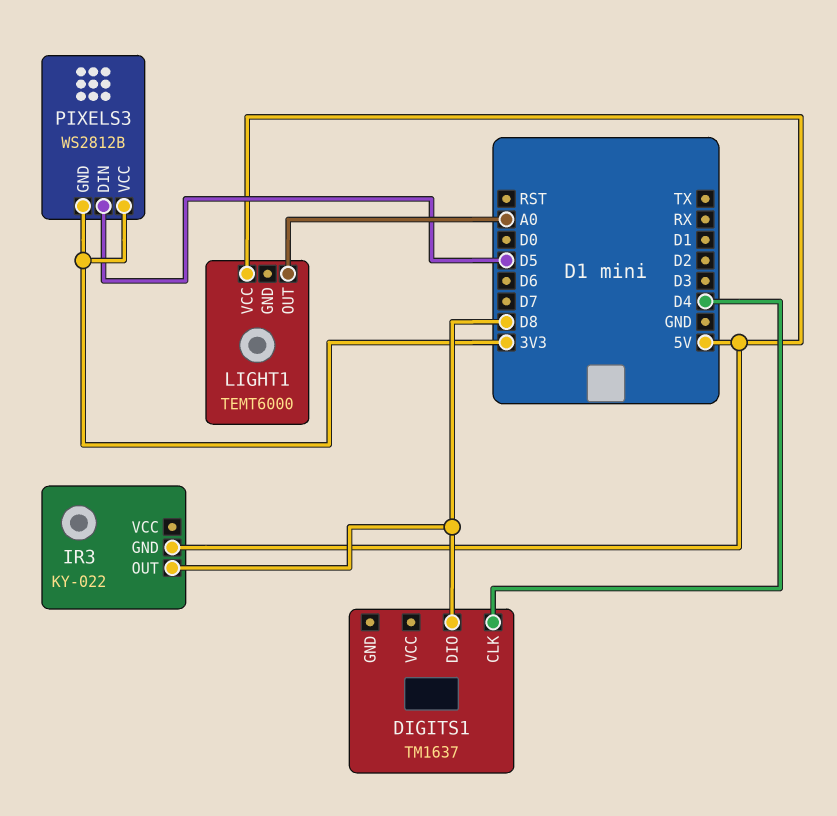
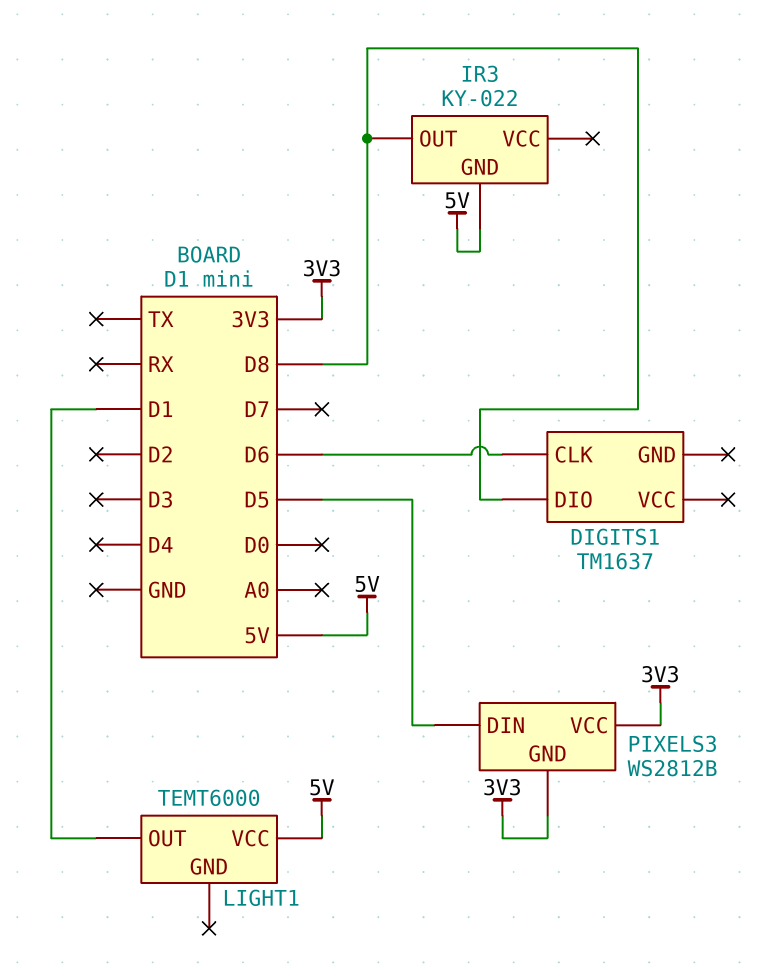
DIGITS1 pin CLK: D4 -> D6
LIGHT1 pin OUT: A0 -> D1

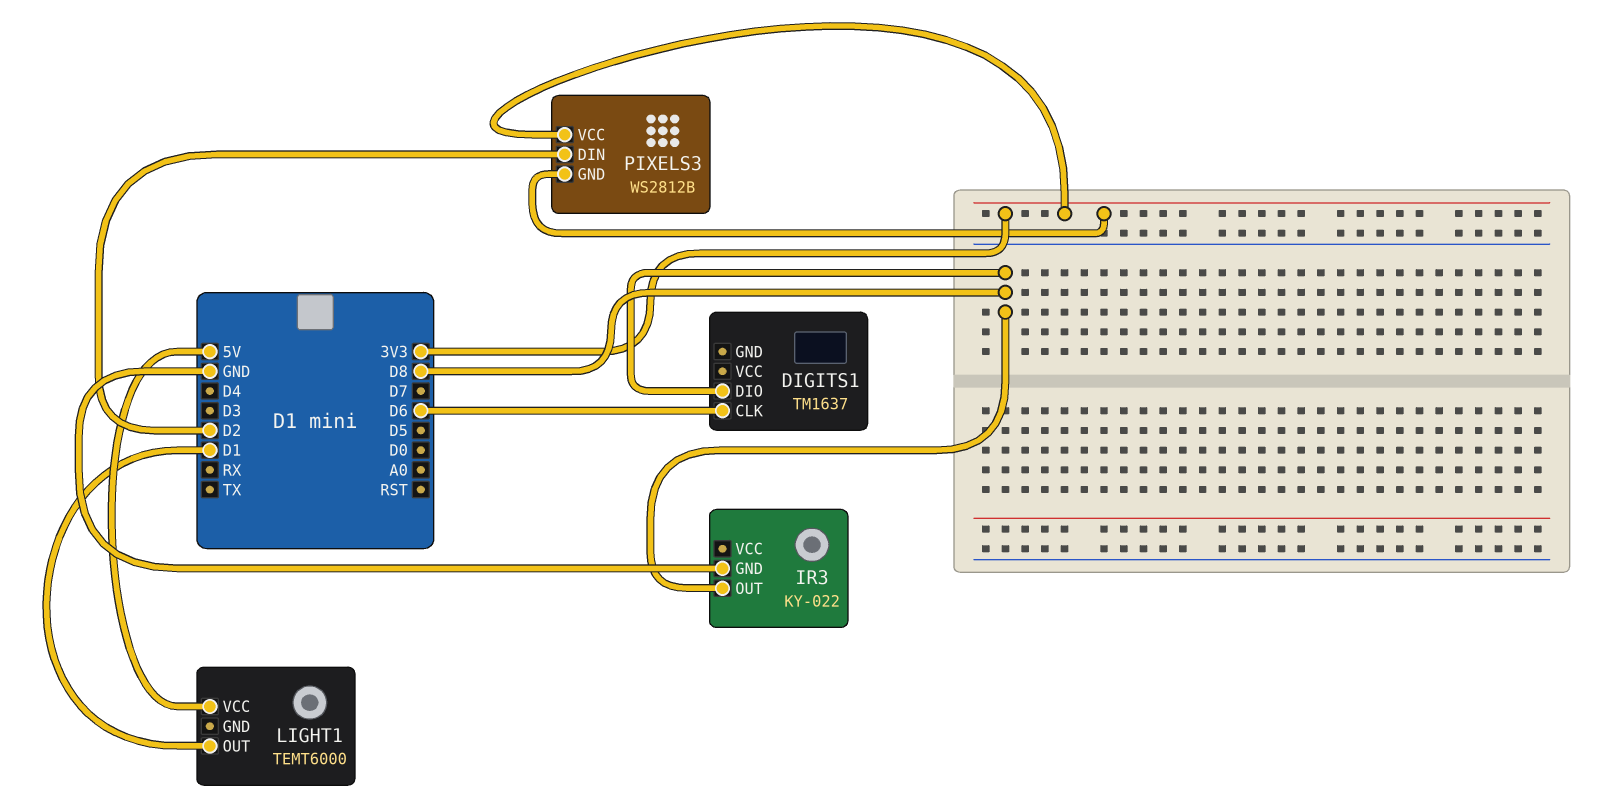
IR3 pin GND: 5V -> GND
PIXELS3 pin DIN: D5 -> D2

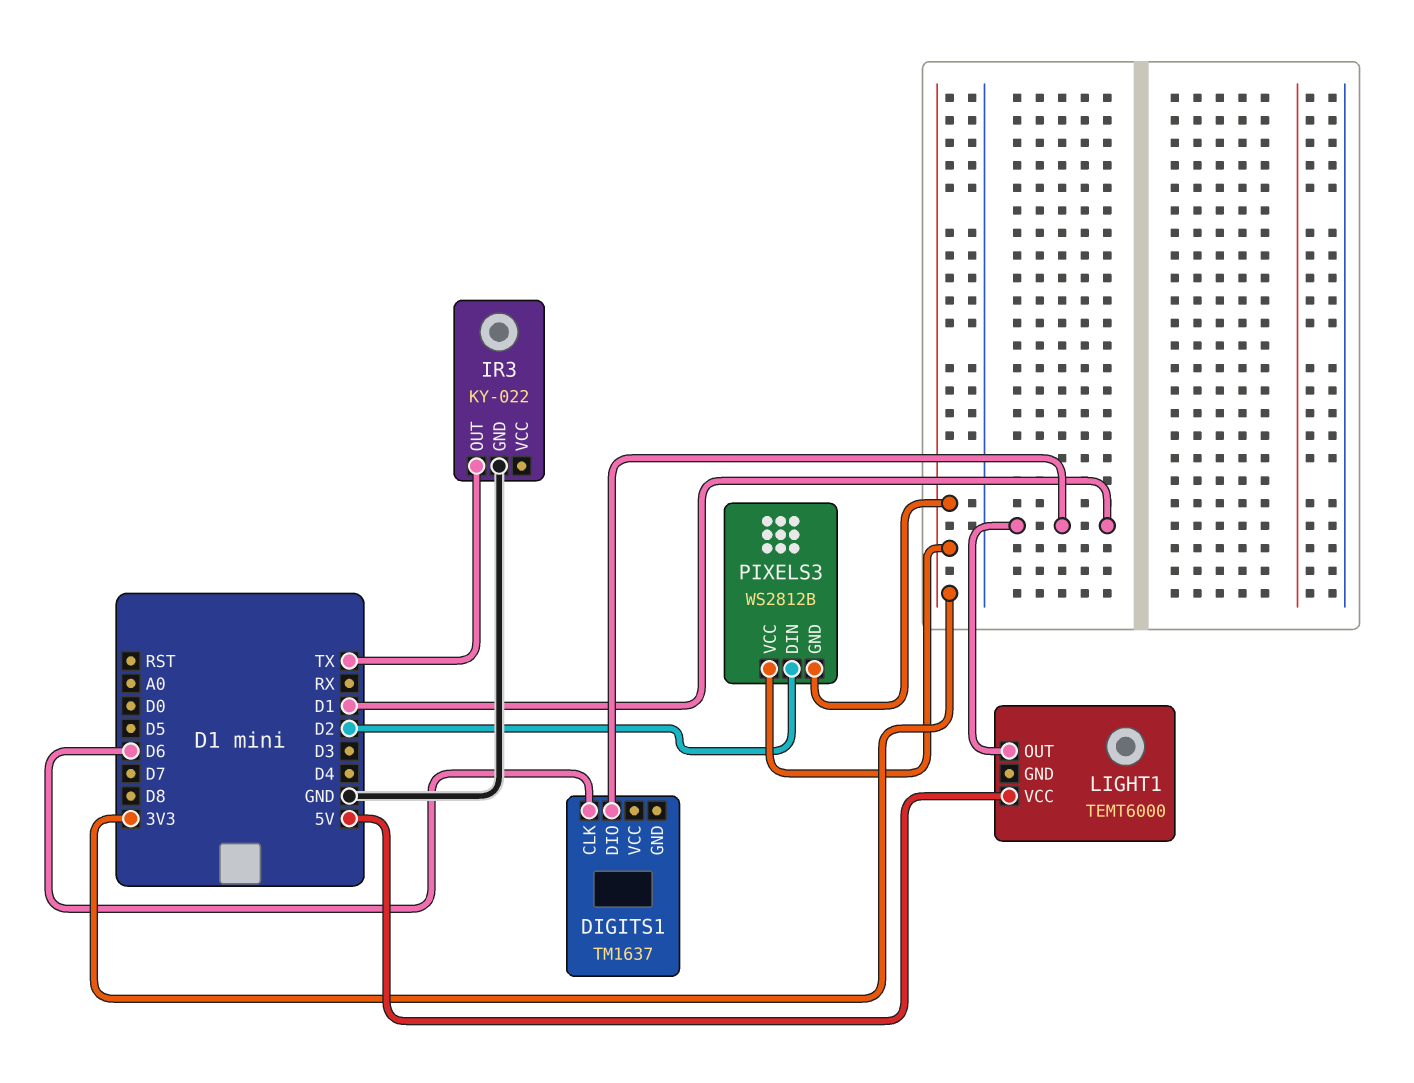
DIGITS1 pin DIO: D8 -> D1
IR3 pin OUT: D8 -> TX

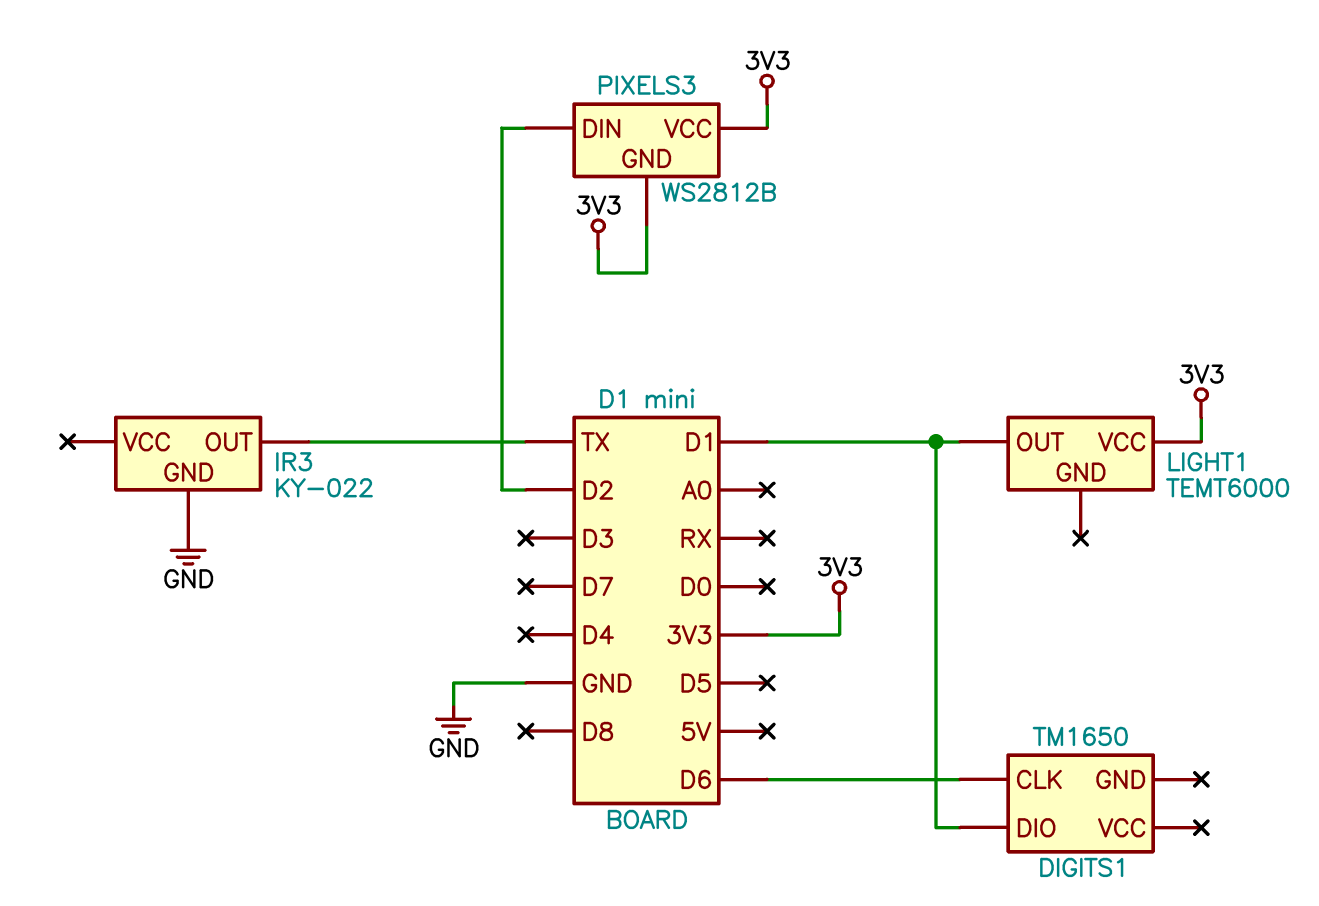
DIGITS1: TM1637 -> TM1650
LIGHT1 pin VCC: 5V -> 3V3

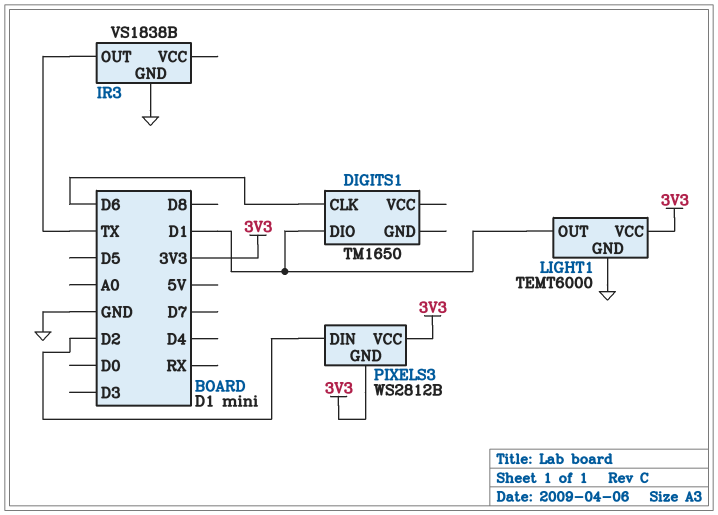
IR3: KY-022 -> VS1838B
LIGHT1 pin GND: none -> GND

